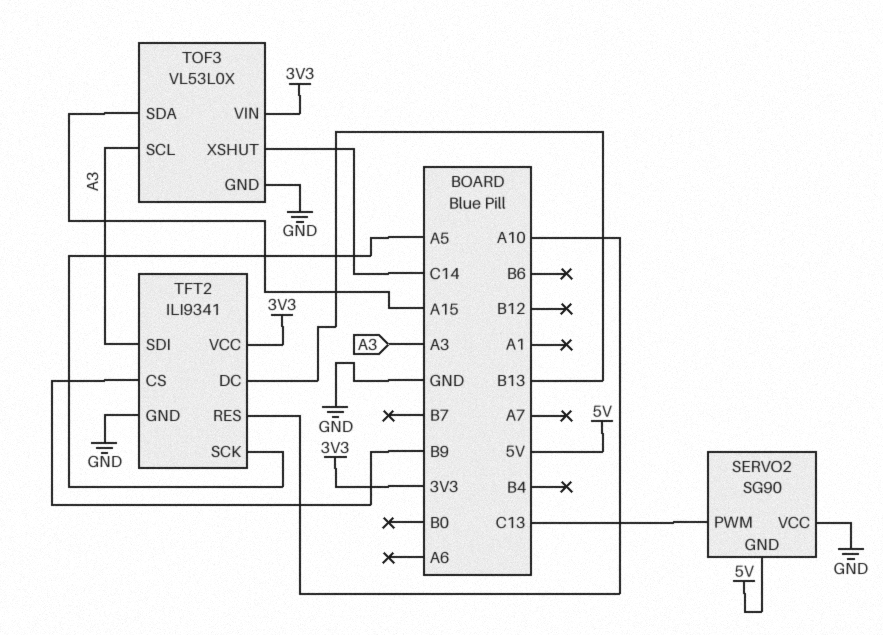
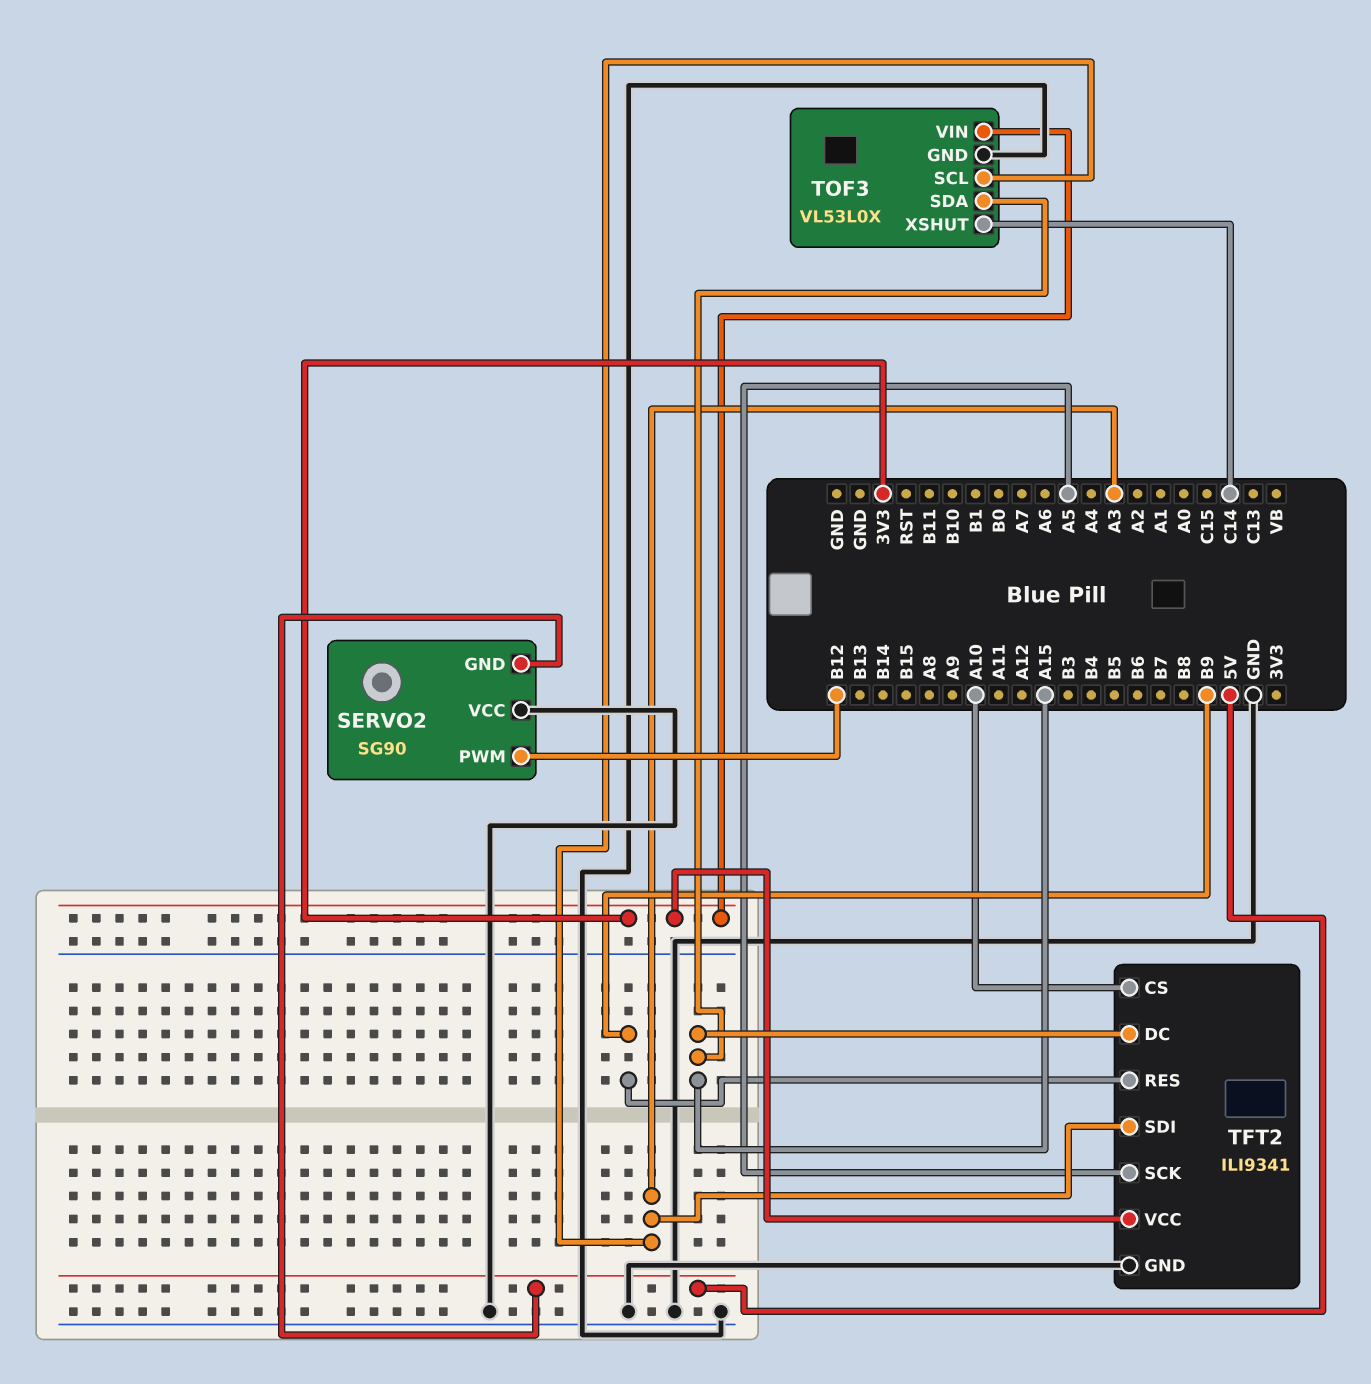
SERVO2 pin PWM: C13 -> B12
TFT2 pin CS: B9 -> A10
TFT2 pin DC: B13 -> A15
TFT2 pin RES: A10 -> B9

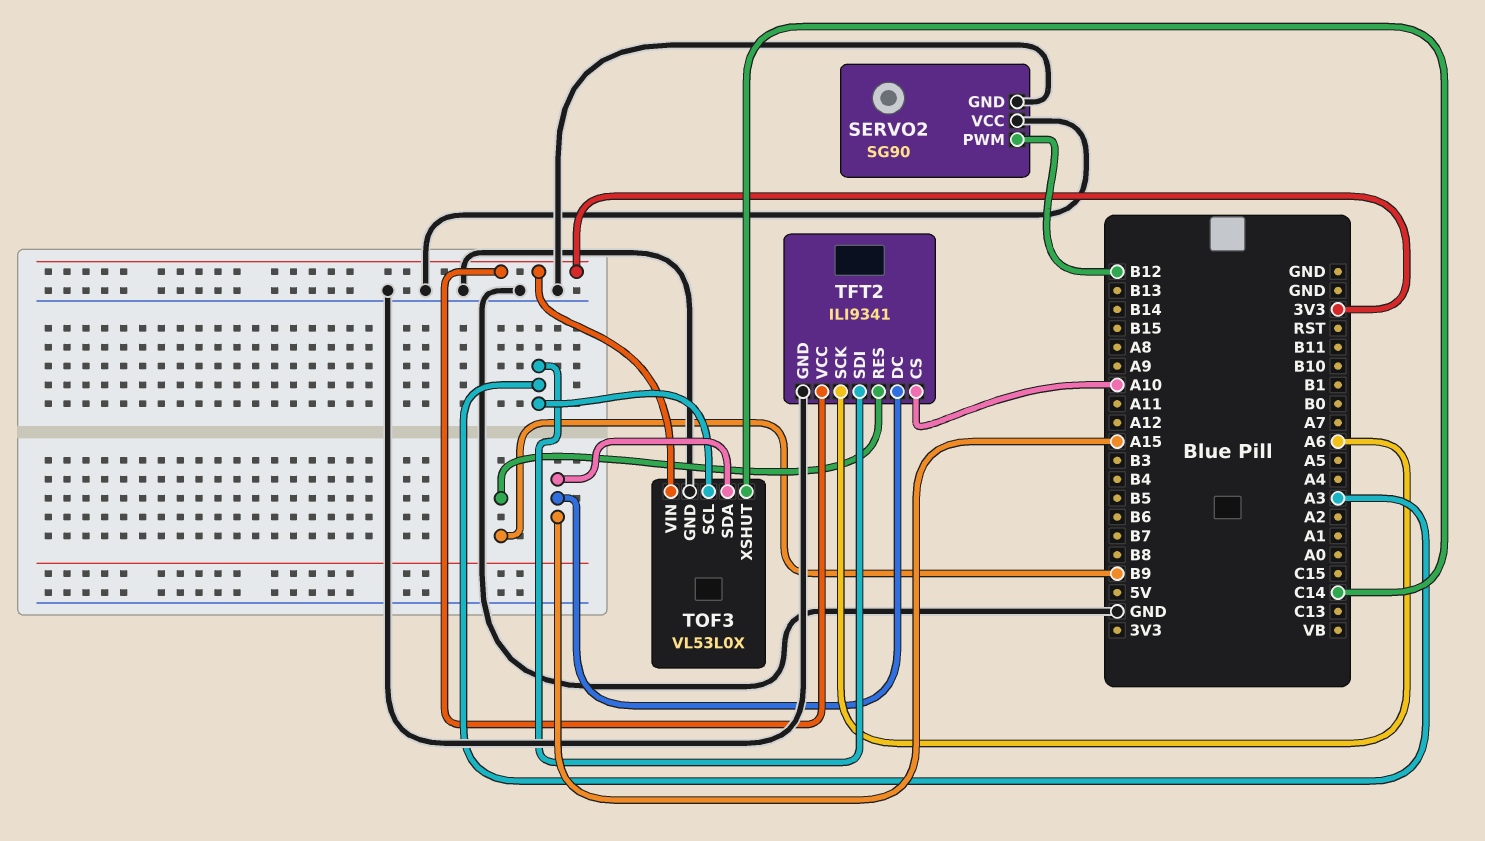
SERVO2 pin GND: 5V -> GND
TFT2 pin SCK: A5 -> A6

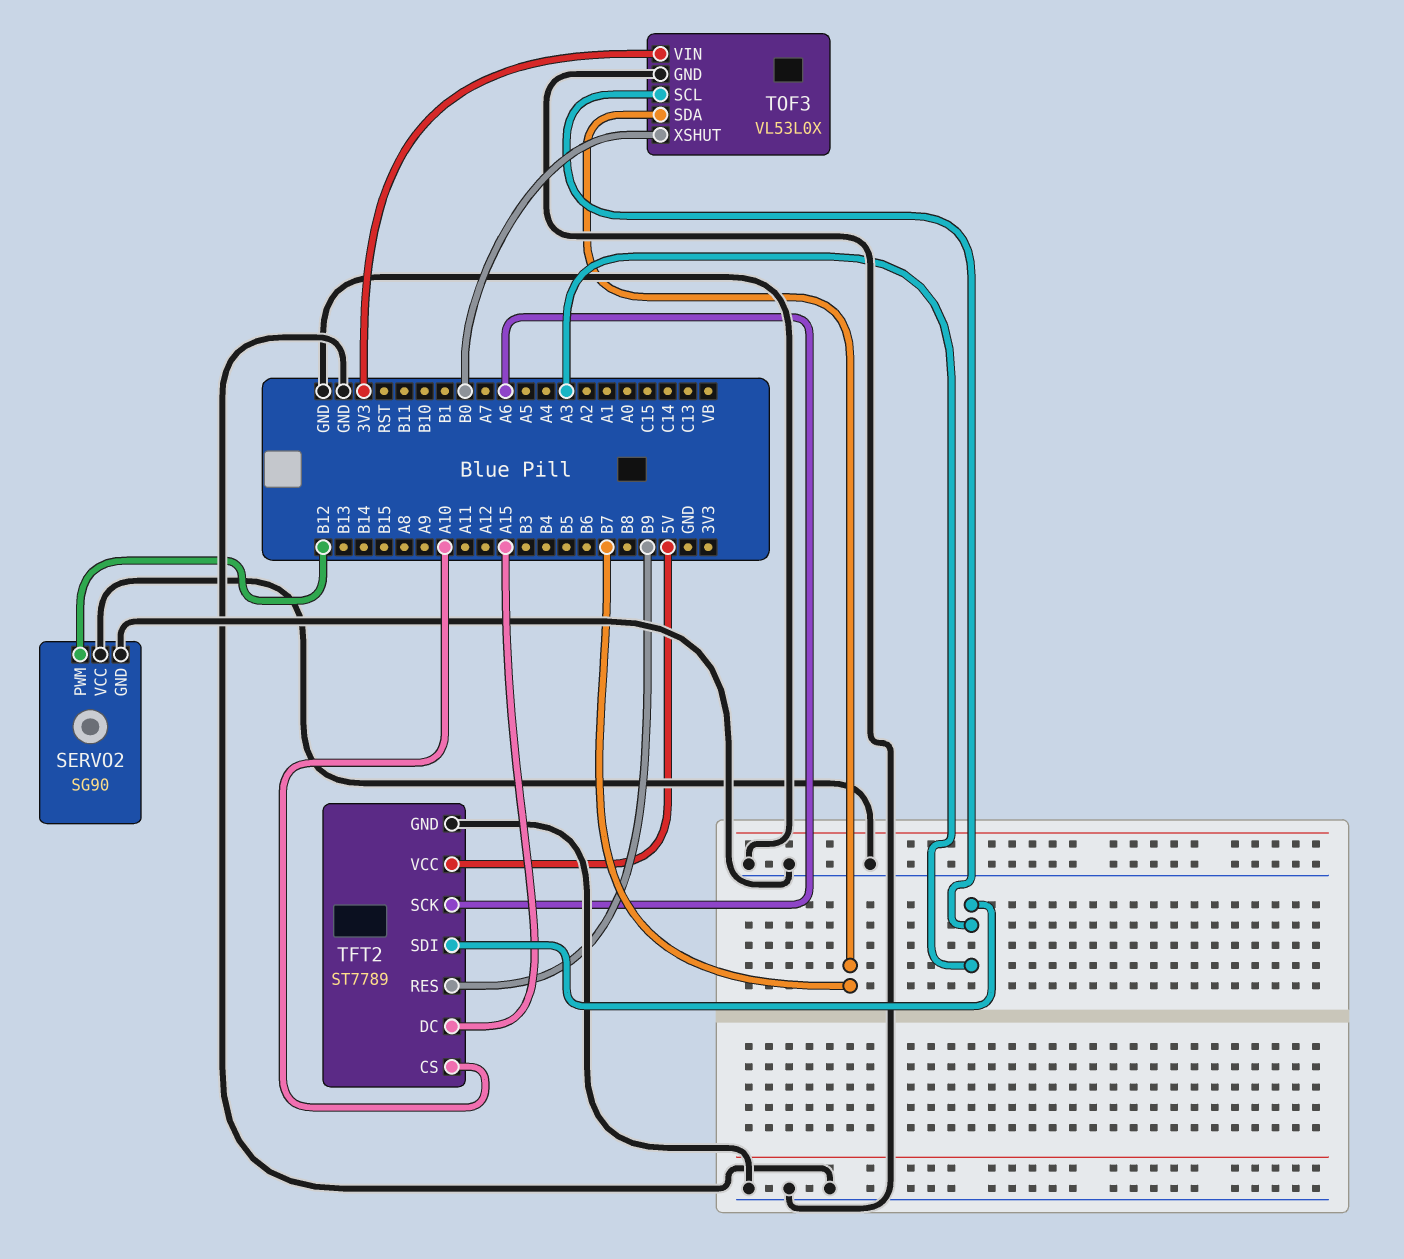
TFT2: ILI9341 -> ST7789
TFT2 pin VCC: 3V3 -> 5V
TOF3 pin SDA: A15 -> B7
TOF3 pin XSHUT: C14 -> B0

